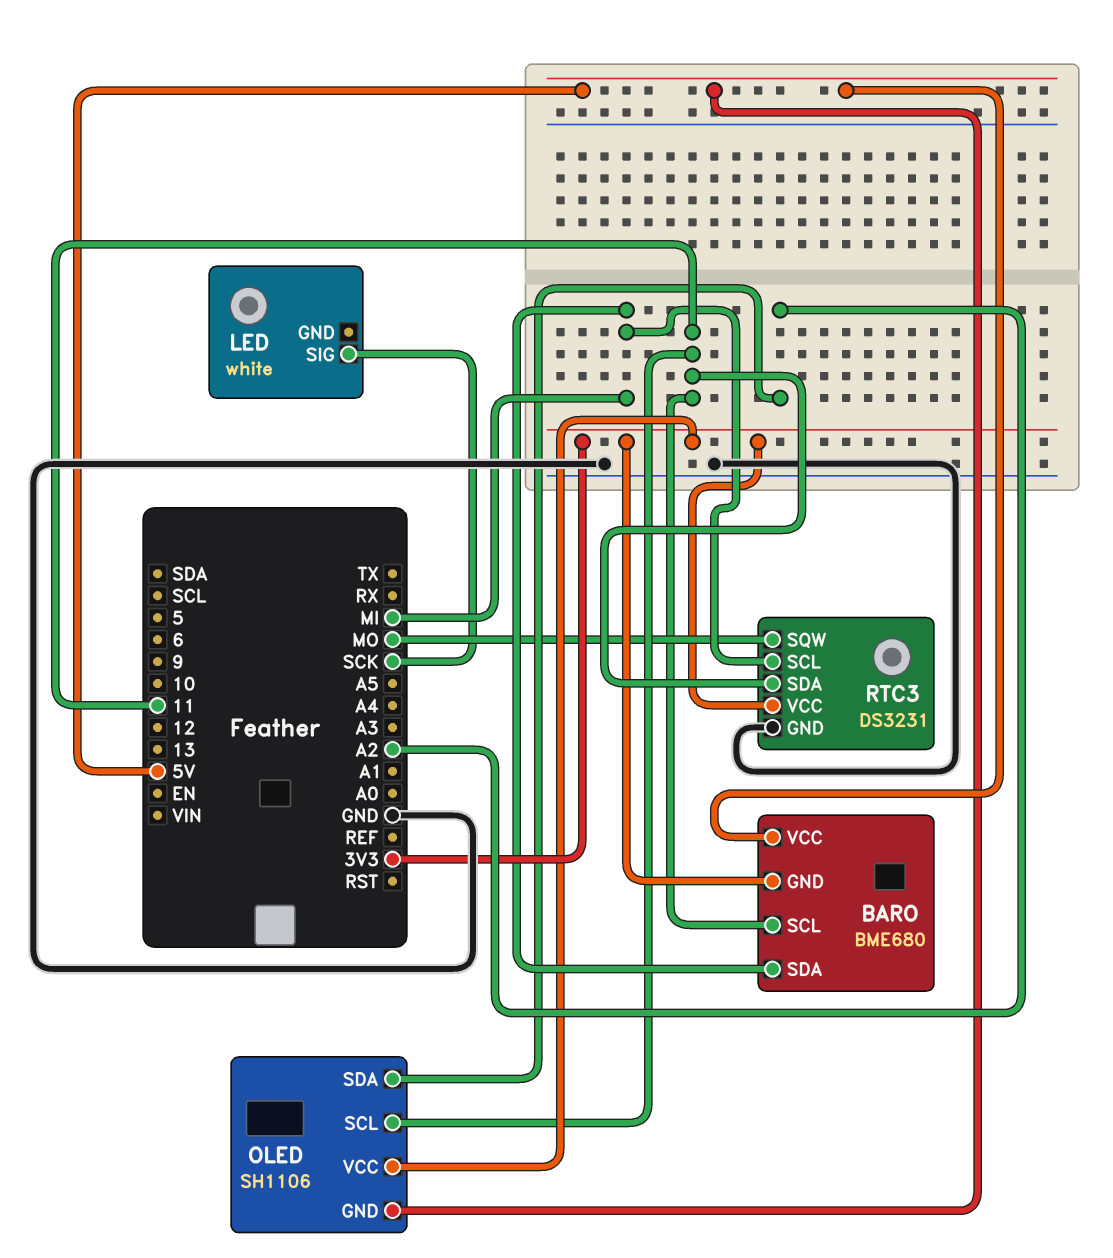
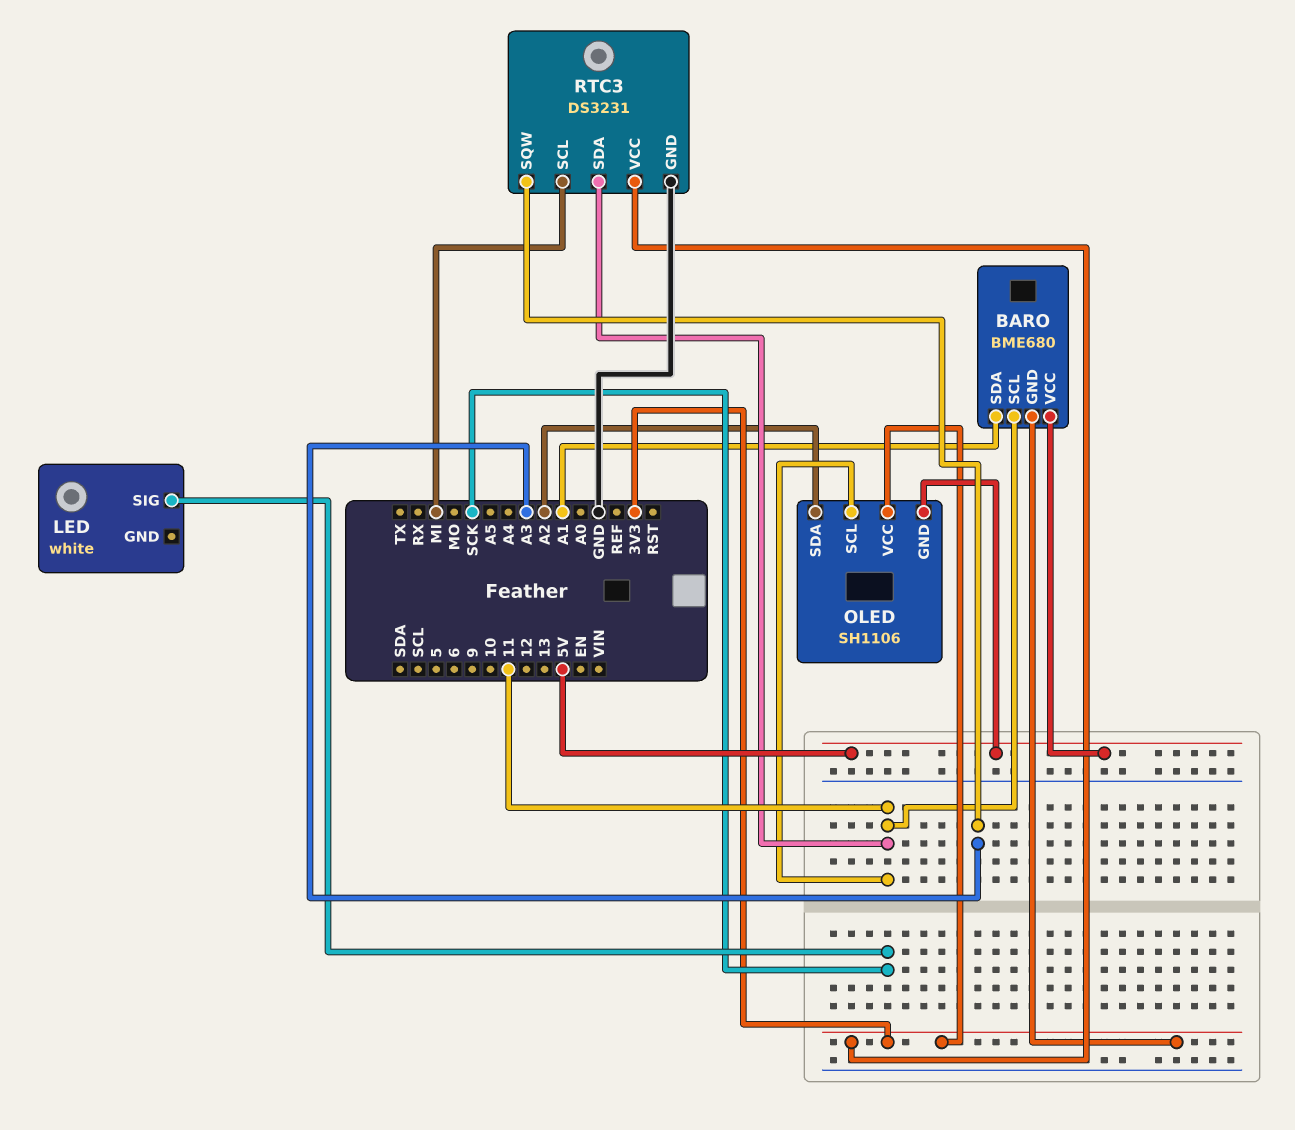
BARO pin SDA: MI -> A1
RTC3 pin SQW: MO -> A3

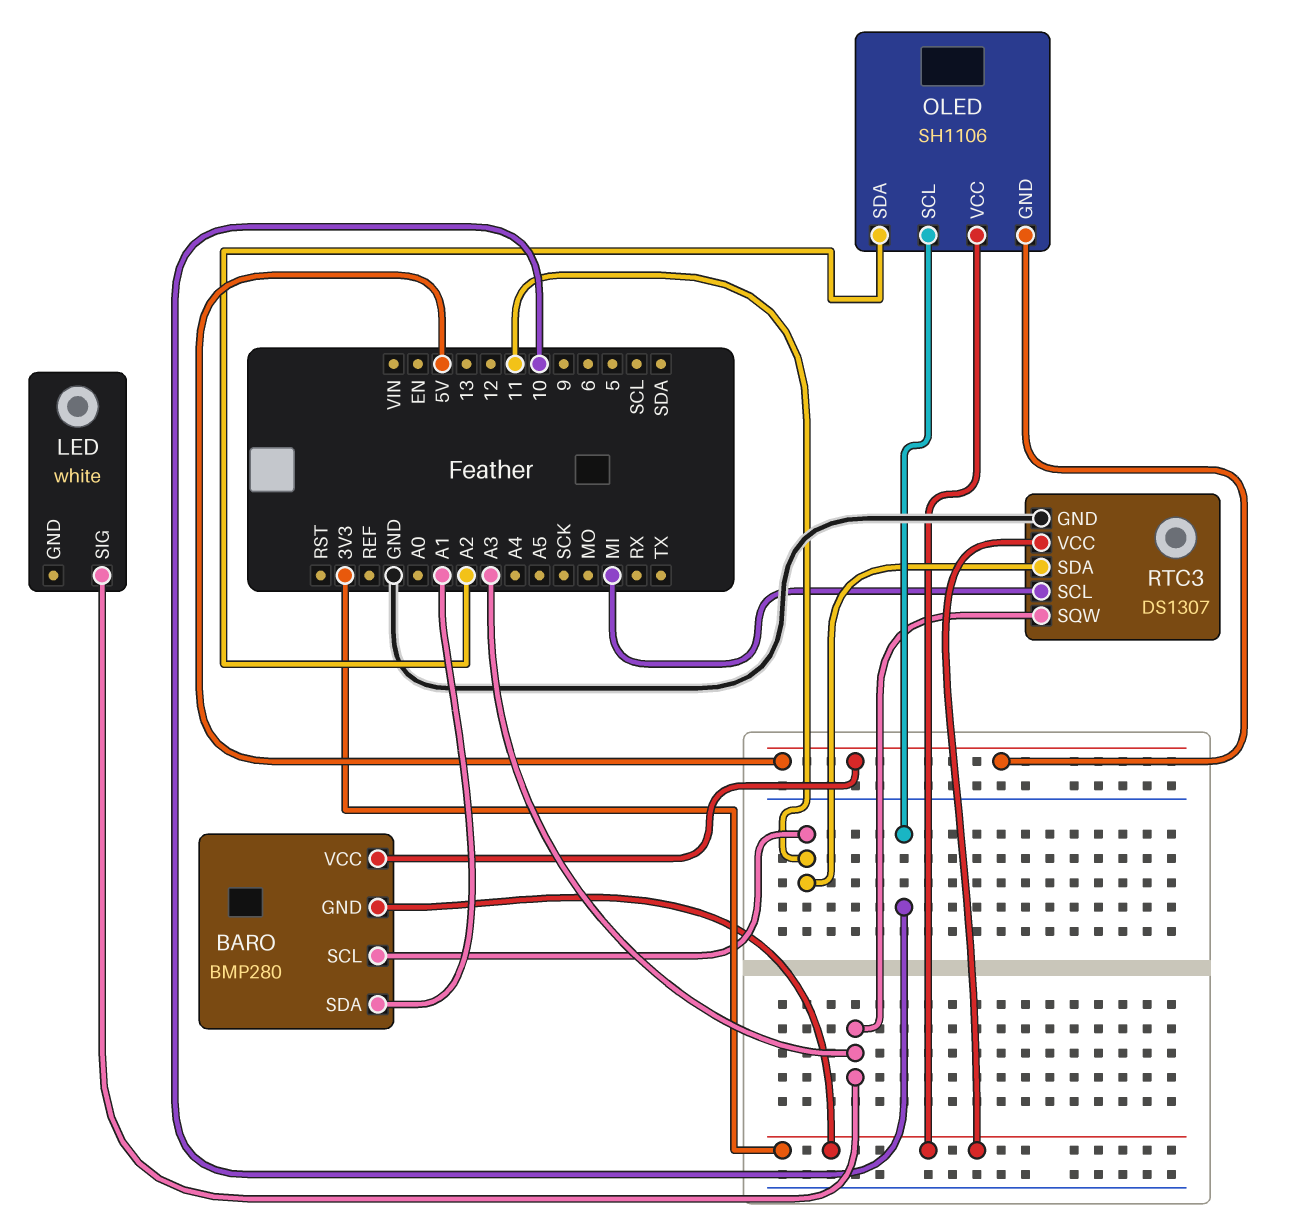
BARO: BME680 -> BMP280
LED pin SIG: SCK -> A3
OLED pin SCL: 11 -> 10
RTC3: DS3231 -> DS1307

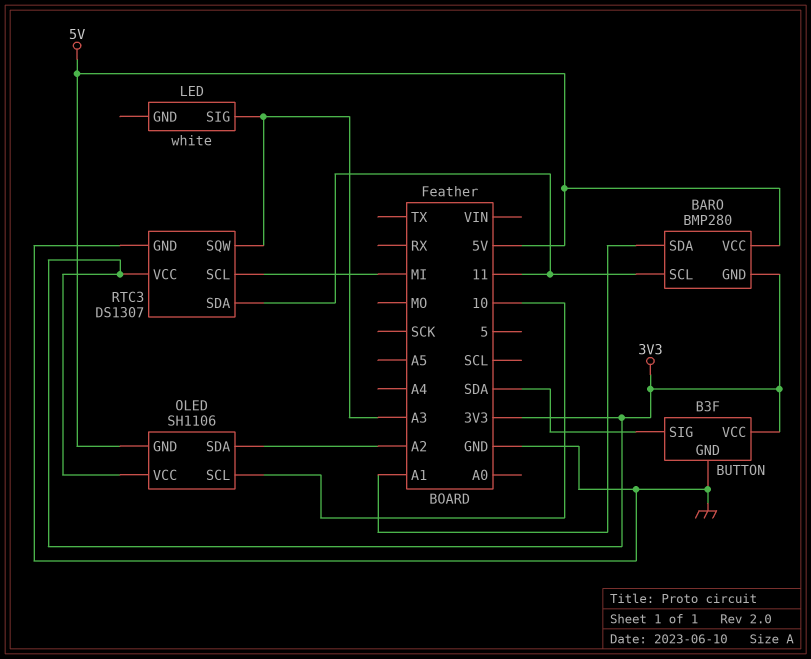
BUTTON: none -> B3F
BUTTON pin GND: none -> GND
BUTTON pin SIG: none -> SDA
BUTTON pin VCC: none -> 3V3

